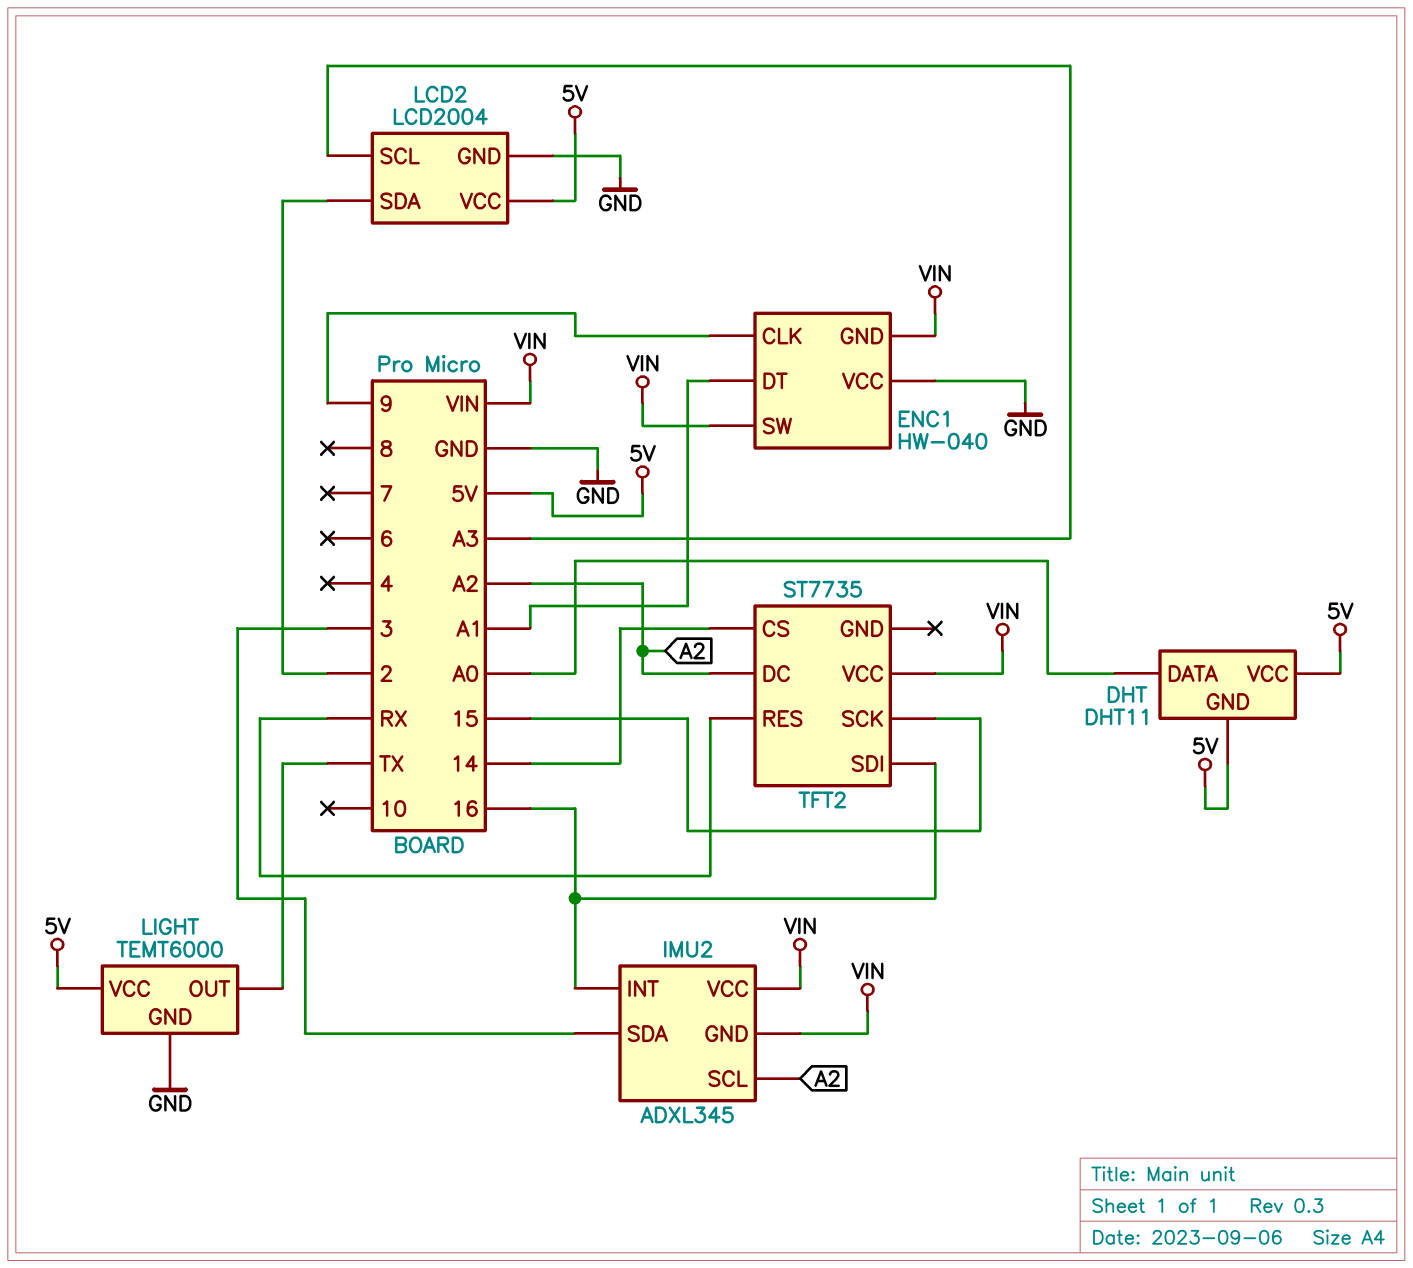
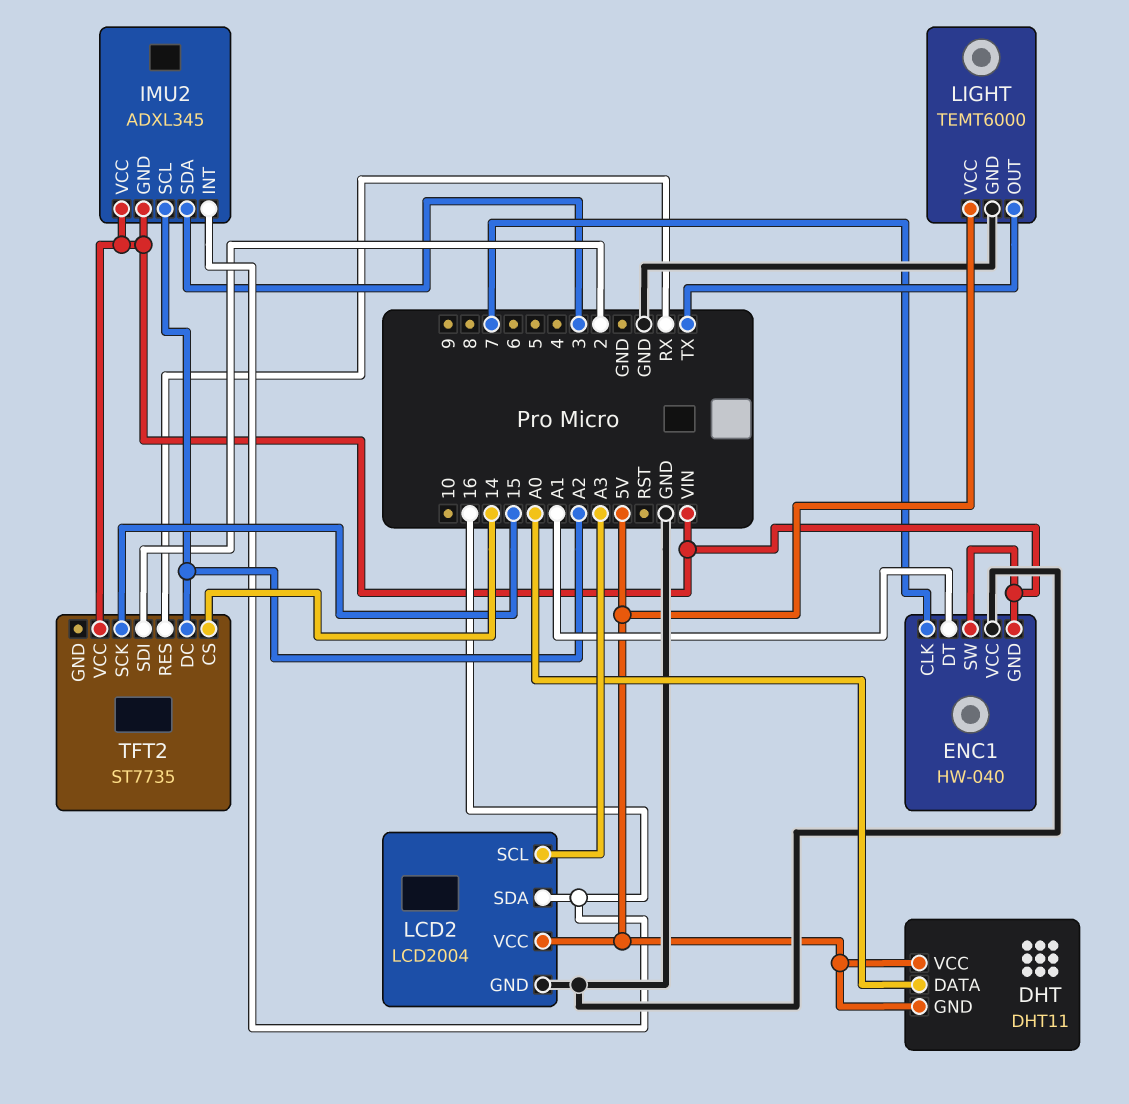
ENC1 pin CLK: 9 -> 7
LCD2 pin SDA: 2 -> 16
TFT2 pin SDI: 16 -> 2

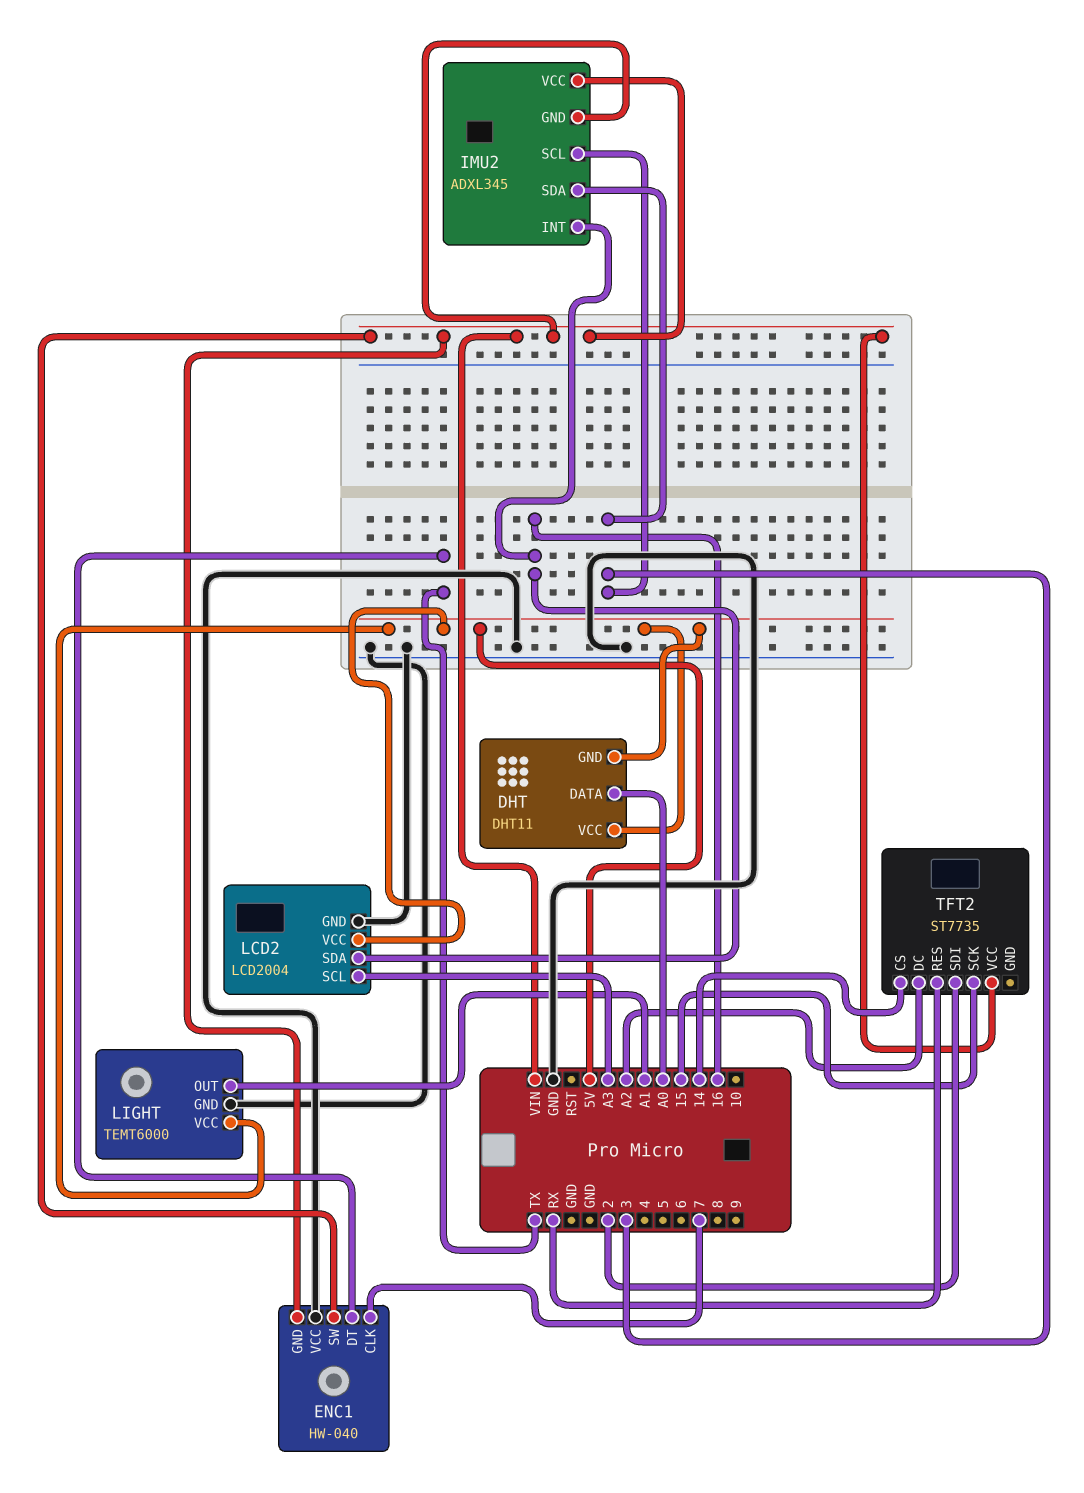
ENC1 pin DT: A1 -> TX
IMU2 pin SCL: A2 -> 3
LIGHT pin OUT: TX -> A1

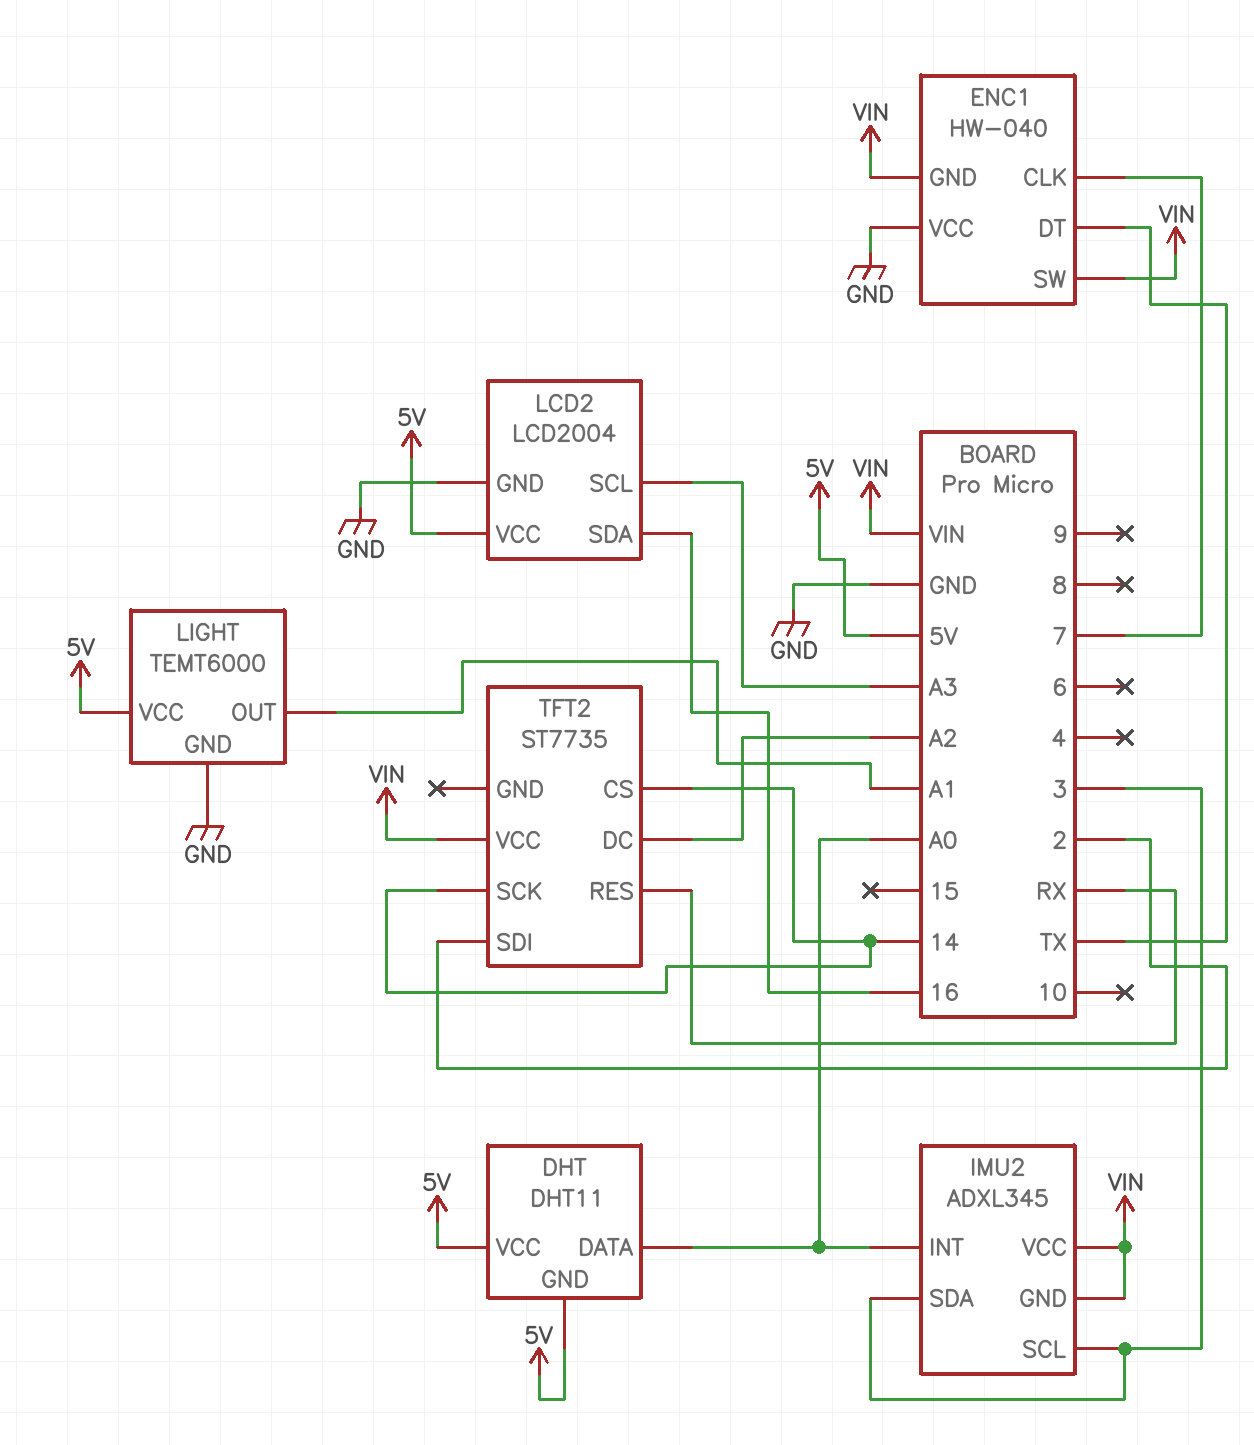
IMU2 pin INT: 16 -> A0
TFT2 pin SCK: 15 -> 14

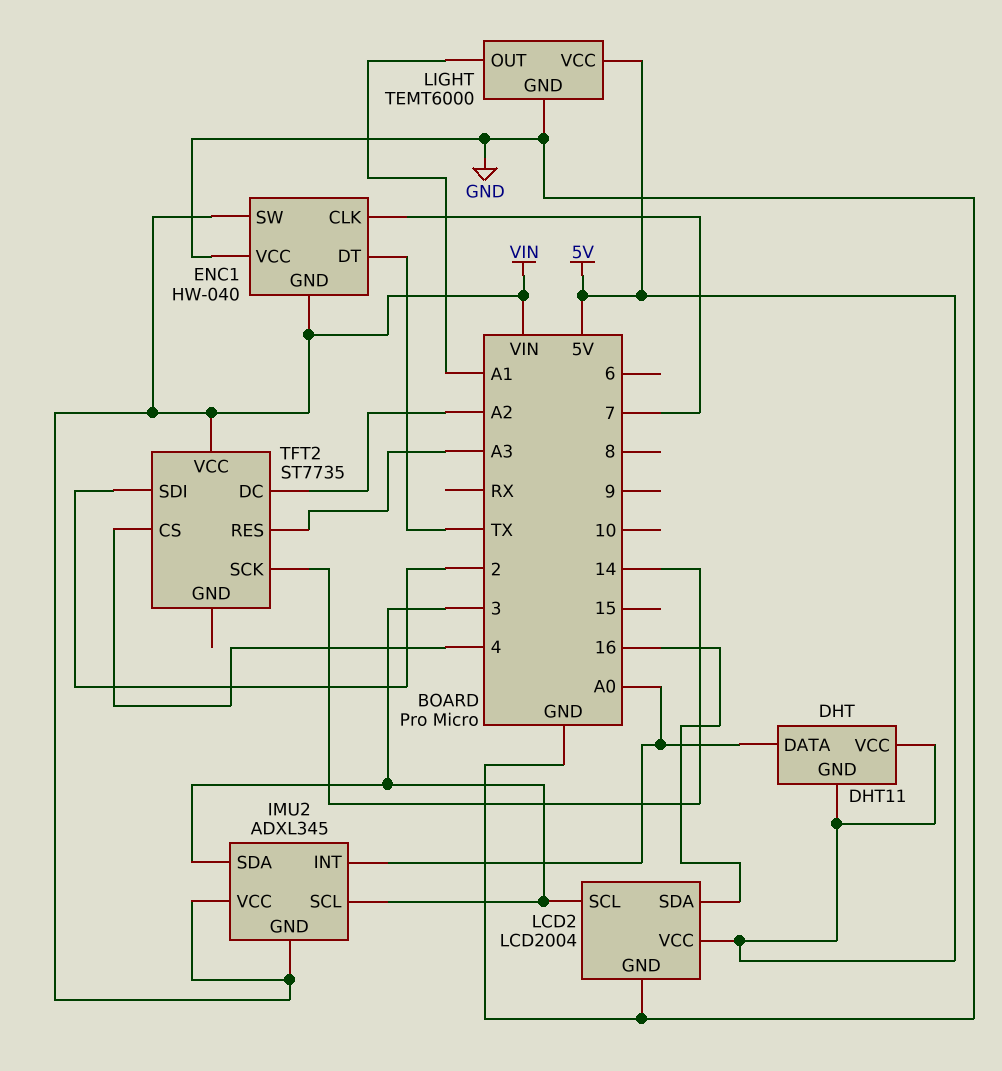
LCD2 pin SCL: A3 -> 3
TFT2 pin CS: 14 -> 4
TFT2 pin RES: RX -> A3

